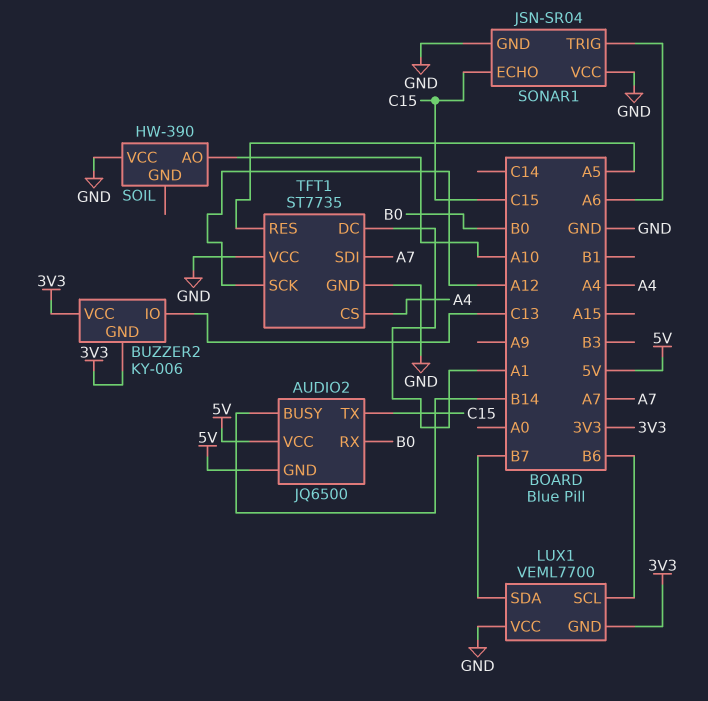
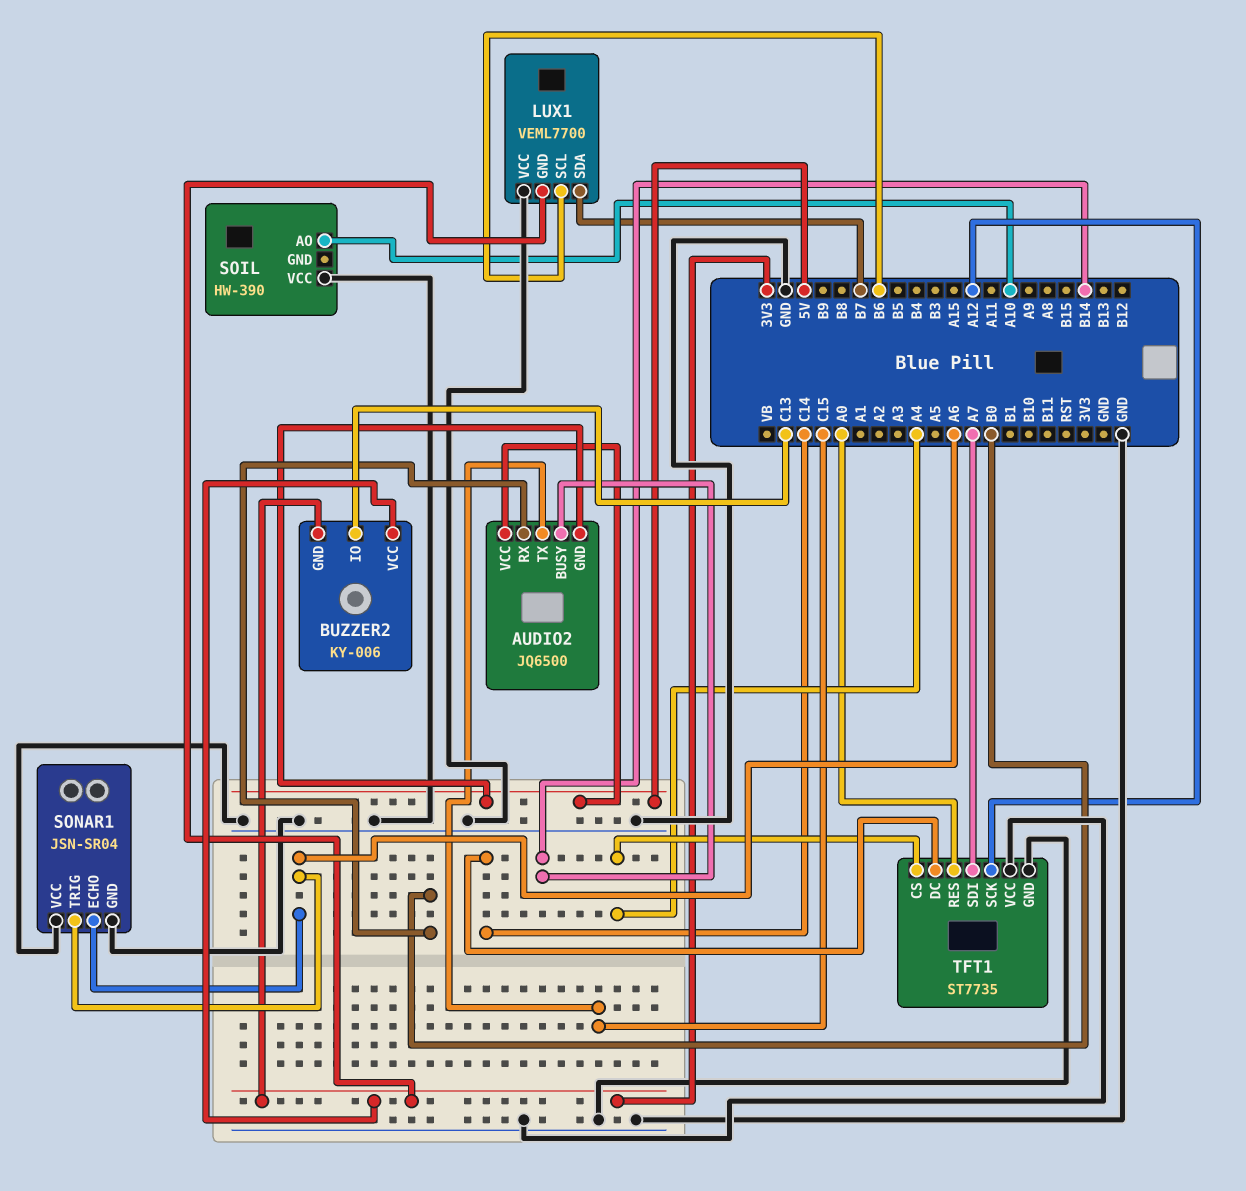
SONAR1 pin ECHO: C15 -> A6
TFT1 pin DC: A1 -> C14
TFT1 pin RES: A5 -> A0

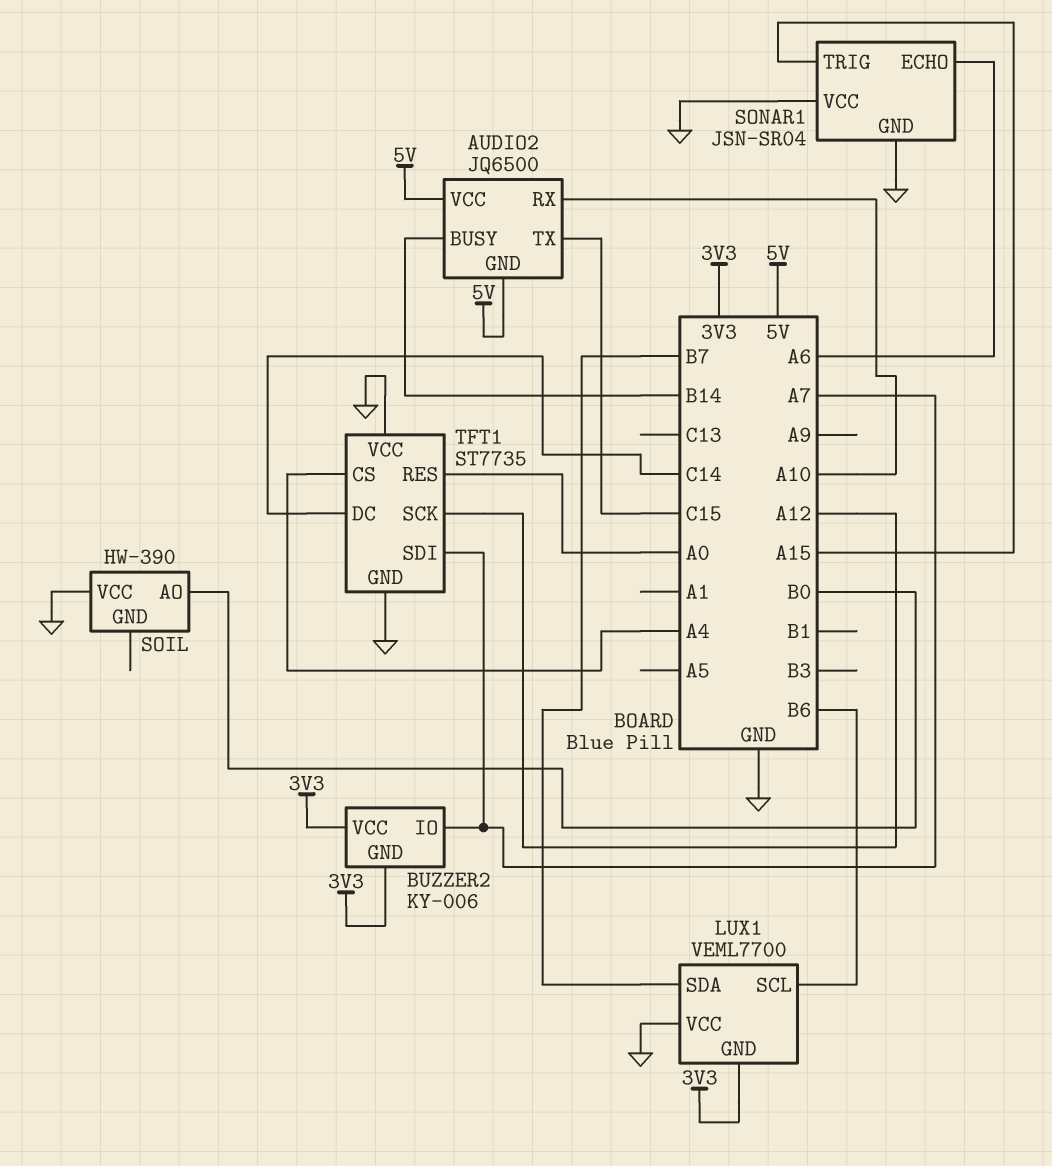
AUDIO2 pin RX: B0 -> A10
BUZZER2 pin IO: C13 -> A7
SOIL pin AO: A10 -> B0
SONAR1 pin TRIG: A6 -> A15

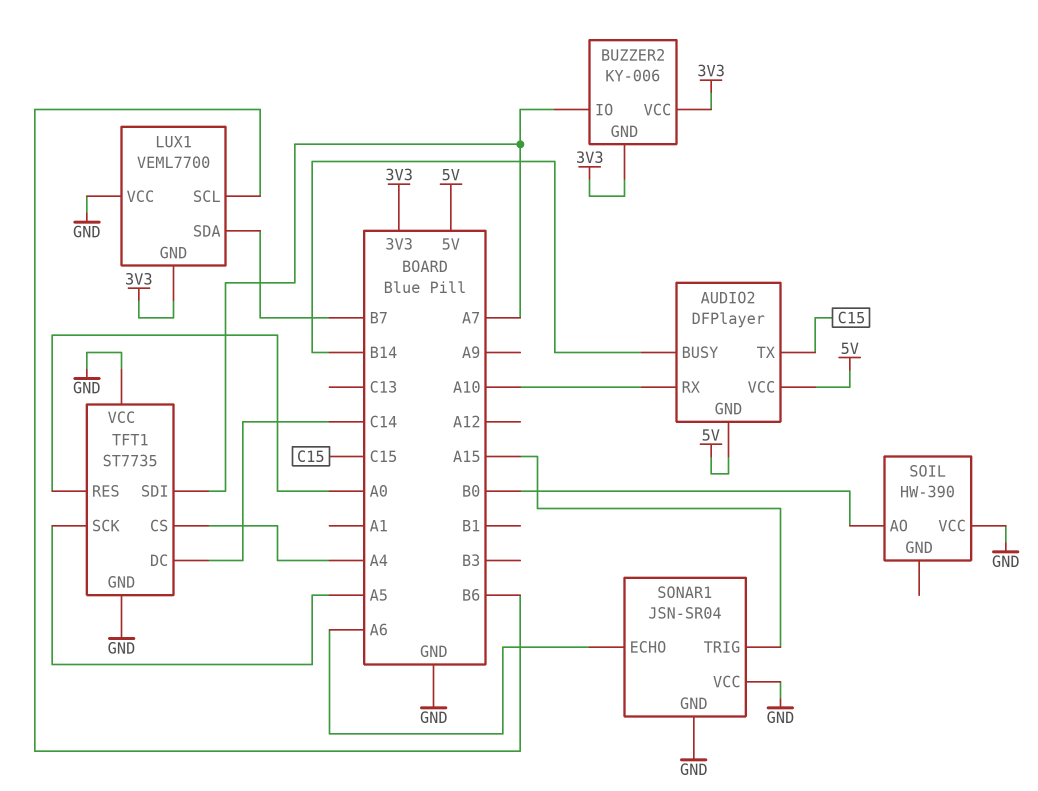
AUDIO2: JQ6500 -> DFPlayer
TFT1 pin SCK: A12 -> A5

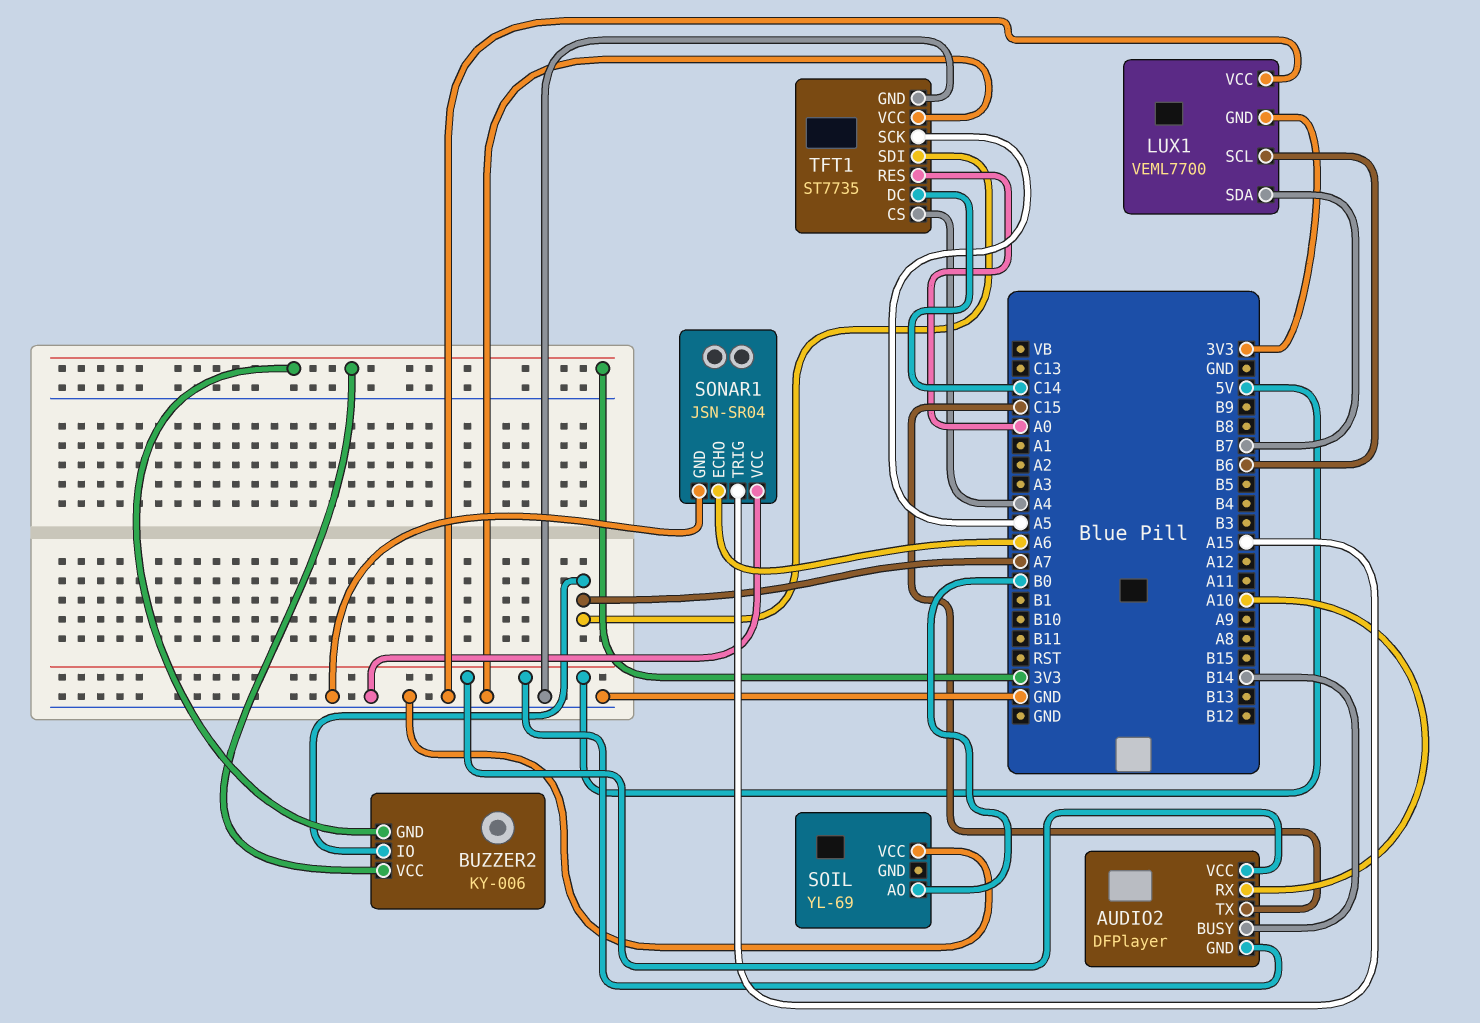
SOIL: HW-390 -> YL-69

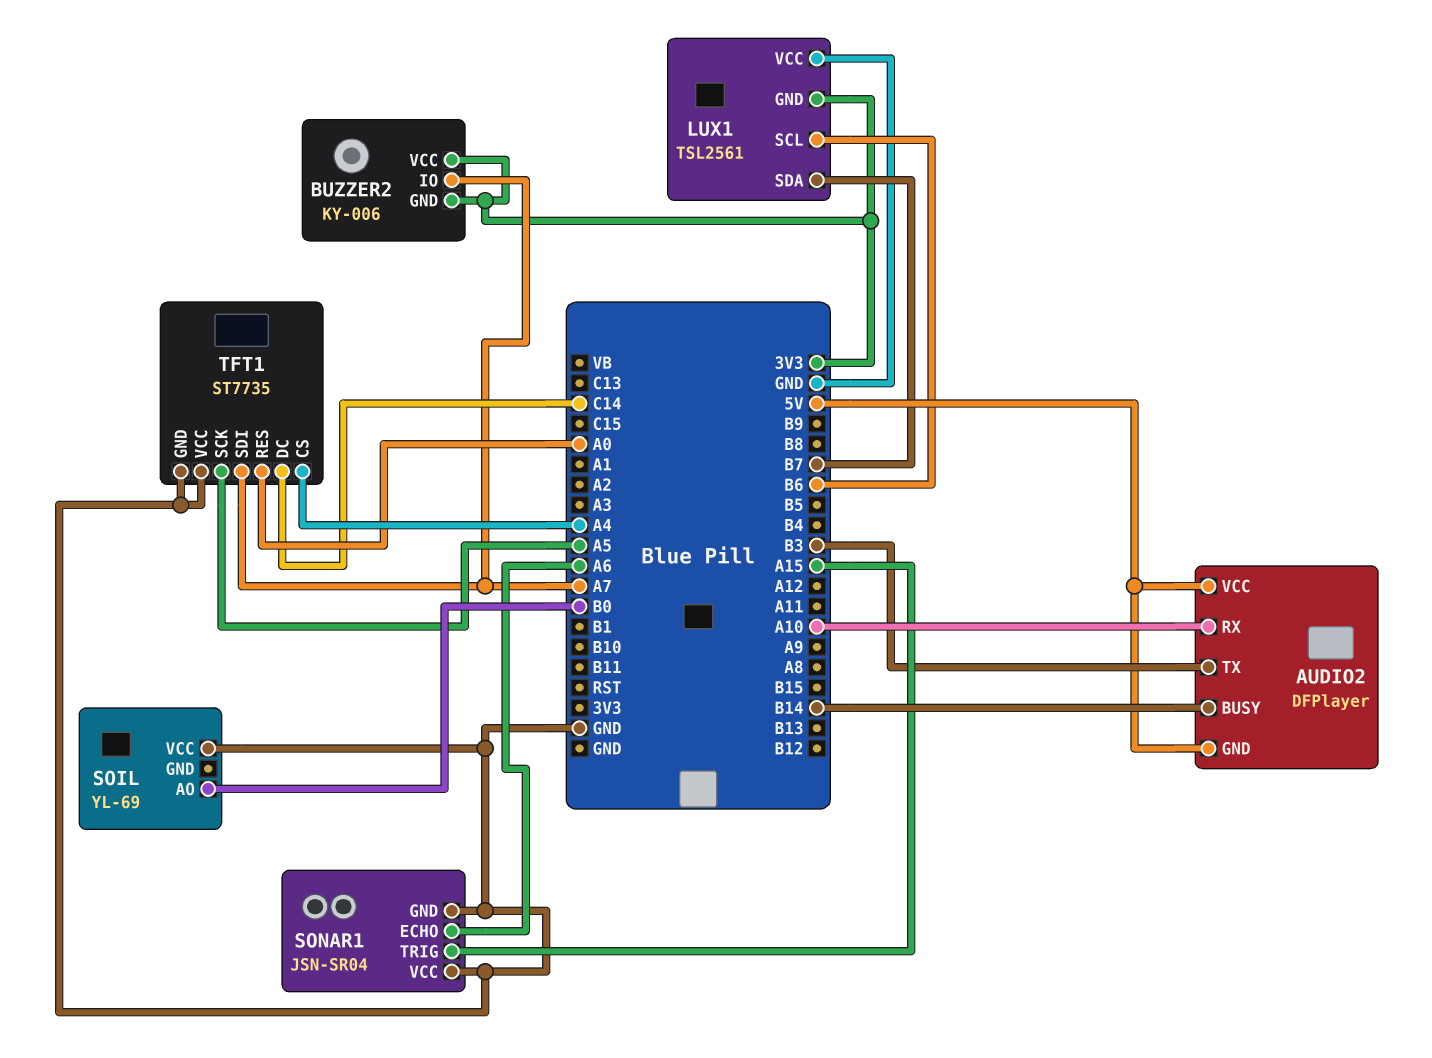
AUDIO2 pin TX: C15 -> B3
LUX1: VEML7700 -> TSL2561

